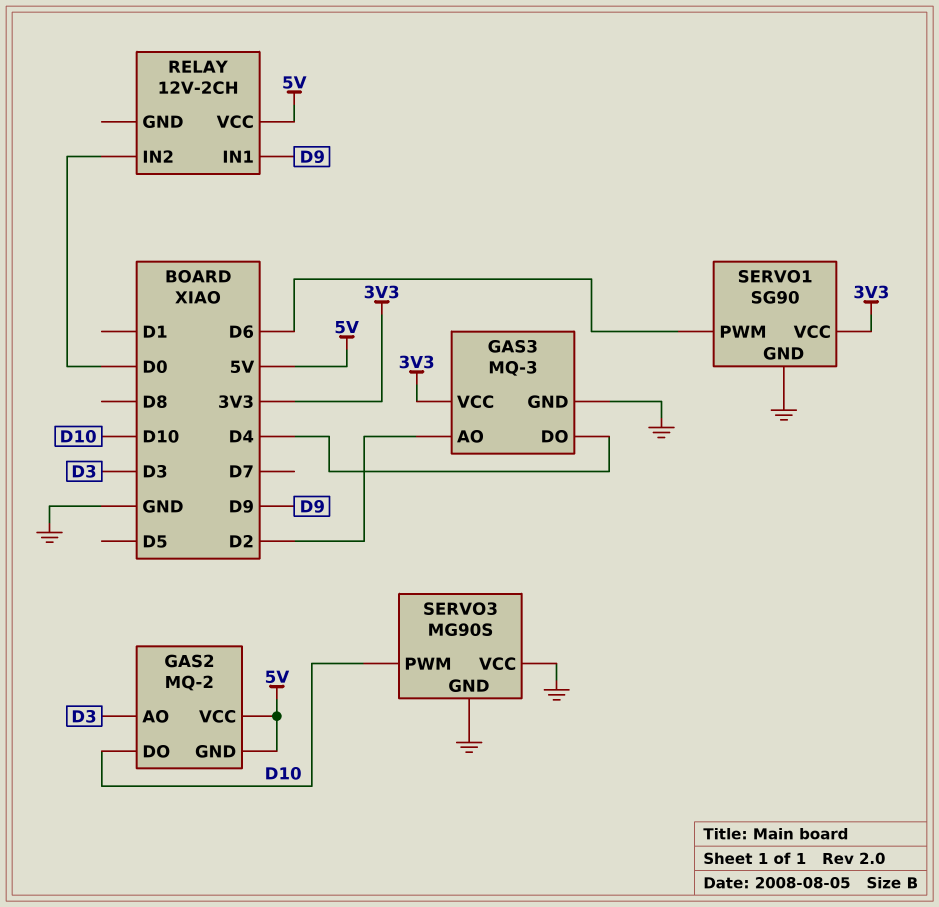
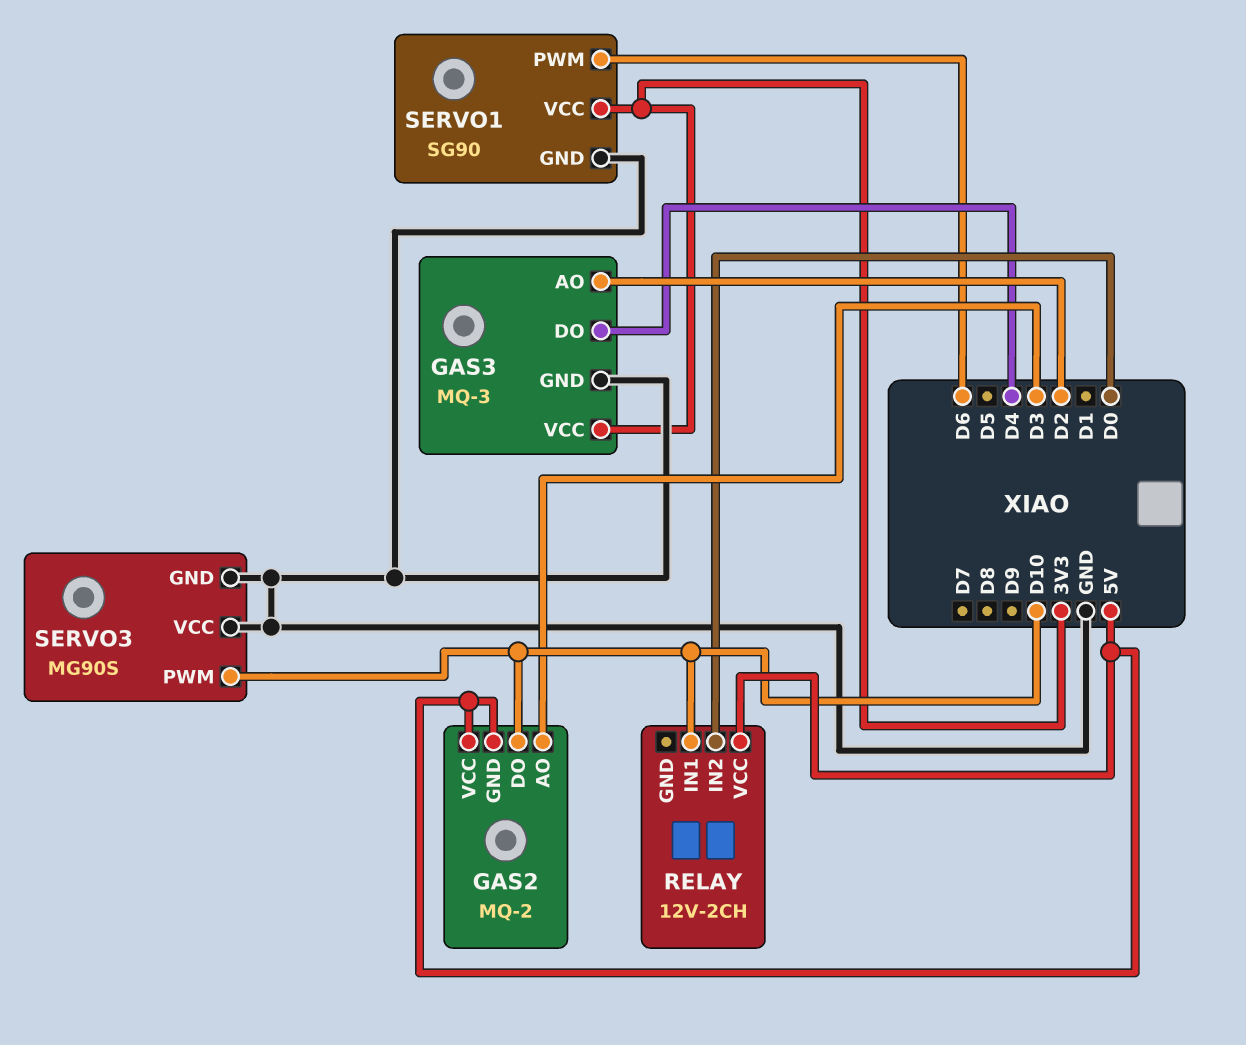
RELAY pin IN1: D9 -> D10

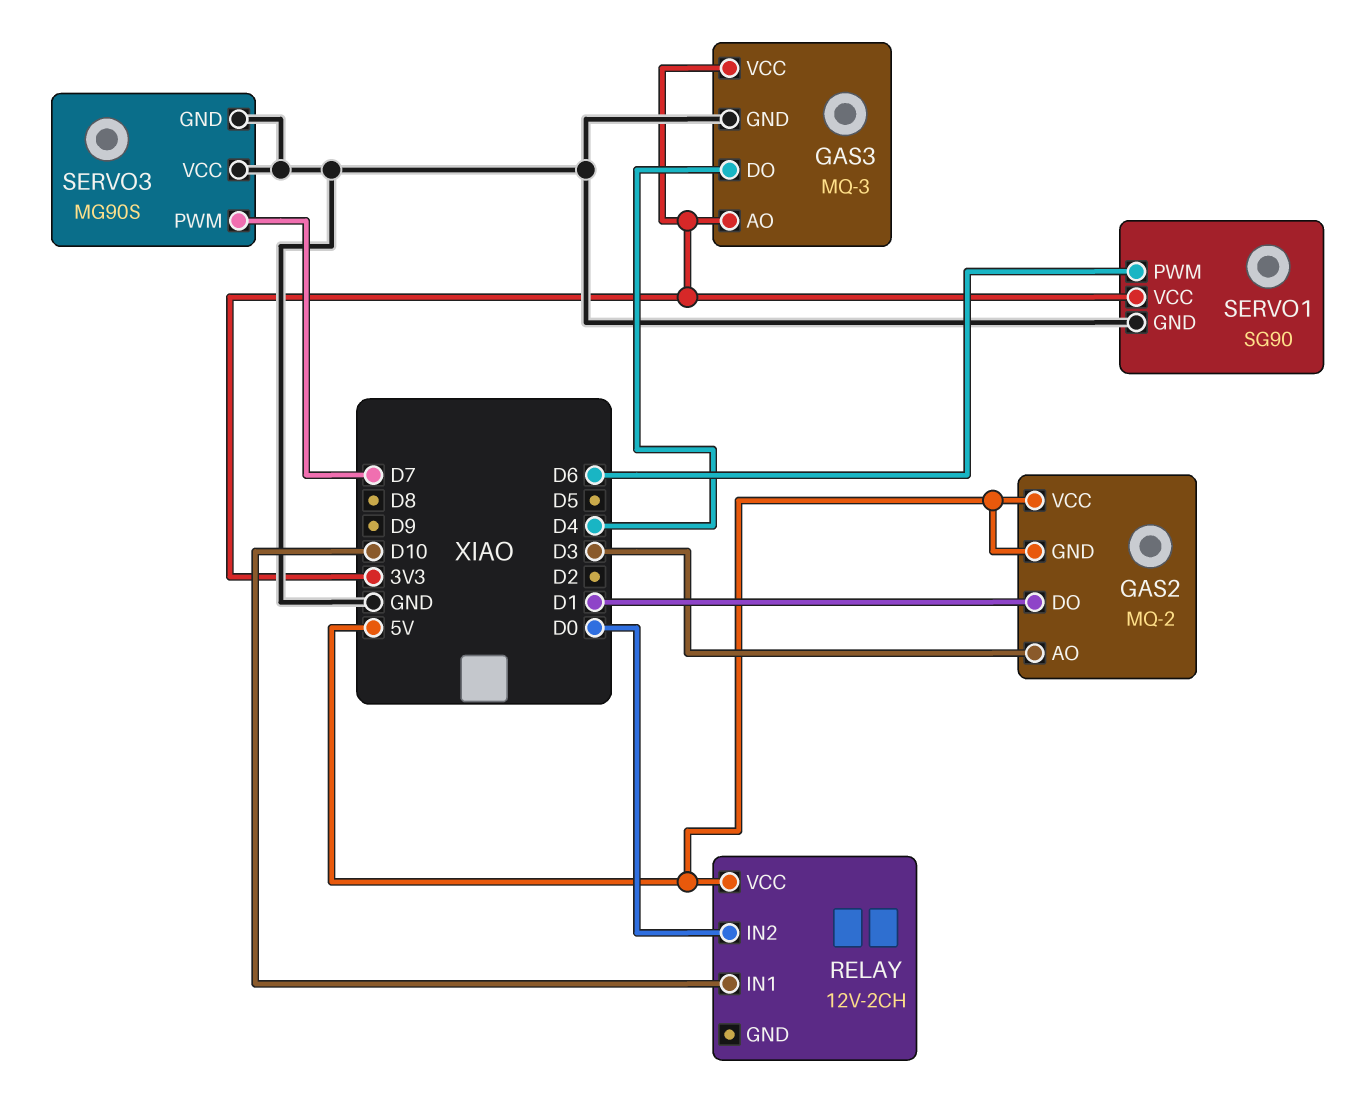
GAS2 pin DO: D10 -> D1
GAS3 pin AO: D2 -> 3V3
SERVO3 pin PWM: D10 -> D7

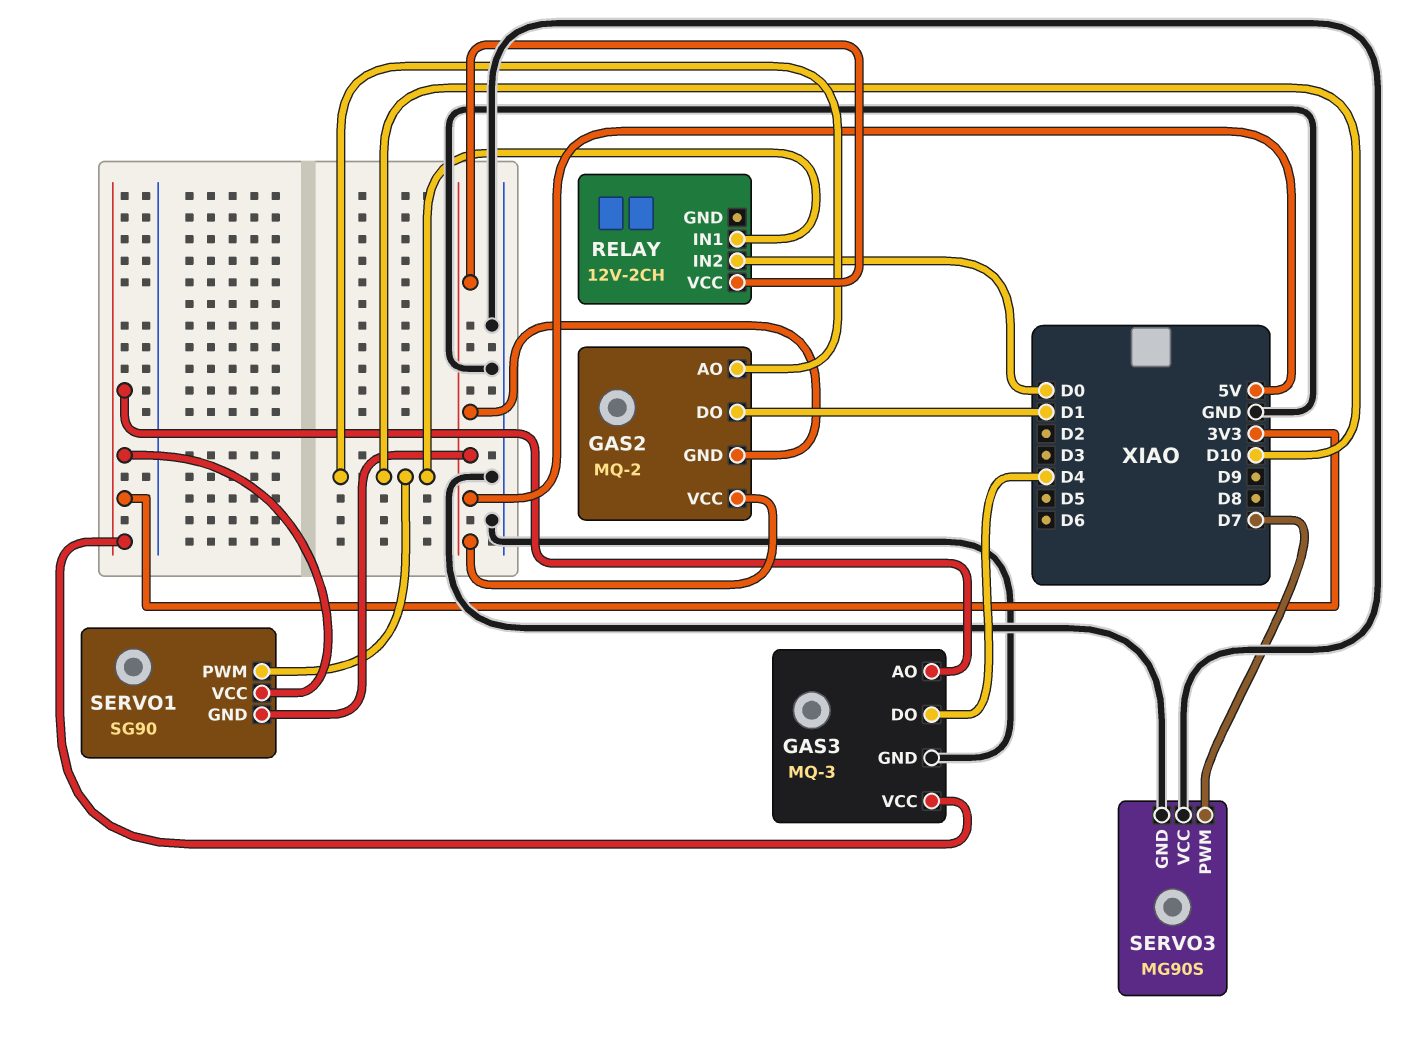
GAS2 pin AO: D3 -> D10
SERVO1 pin GND: GND -> 5V
SERVO1 pin PWM: D6 -> D10

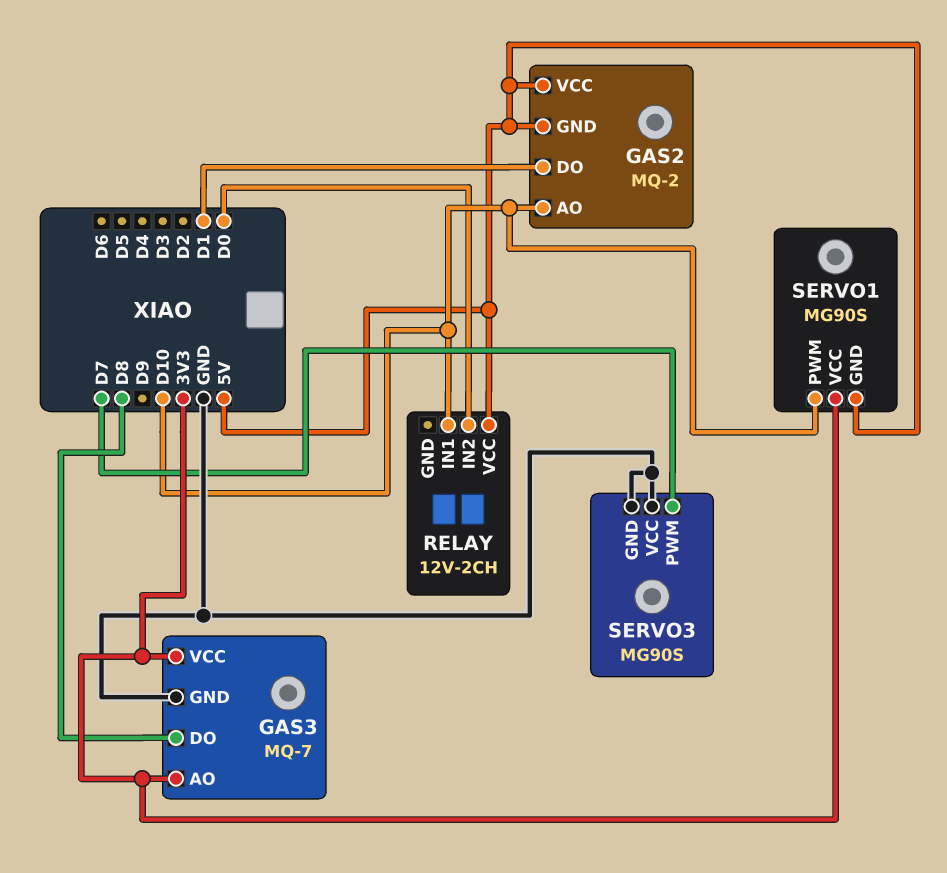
GAS3: MQ-3 -> MQ-7
GAS3 pin DO: D4 -> D8
SERVO1: SG90 -> MG90S

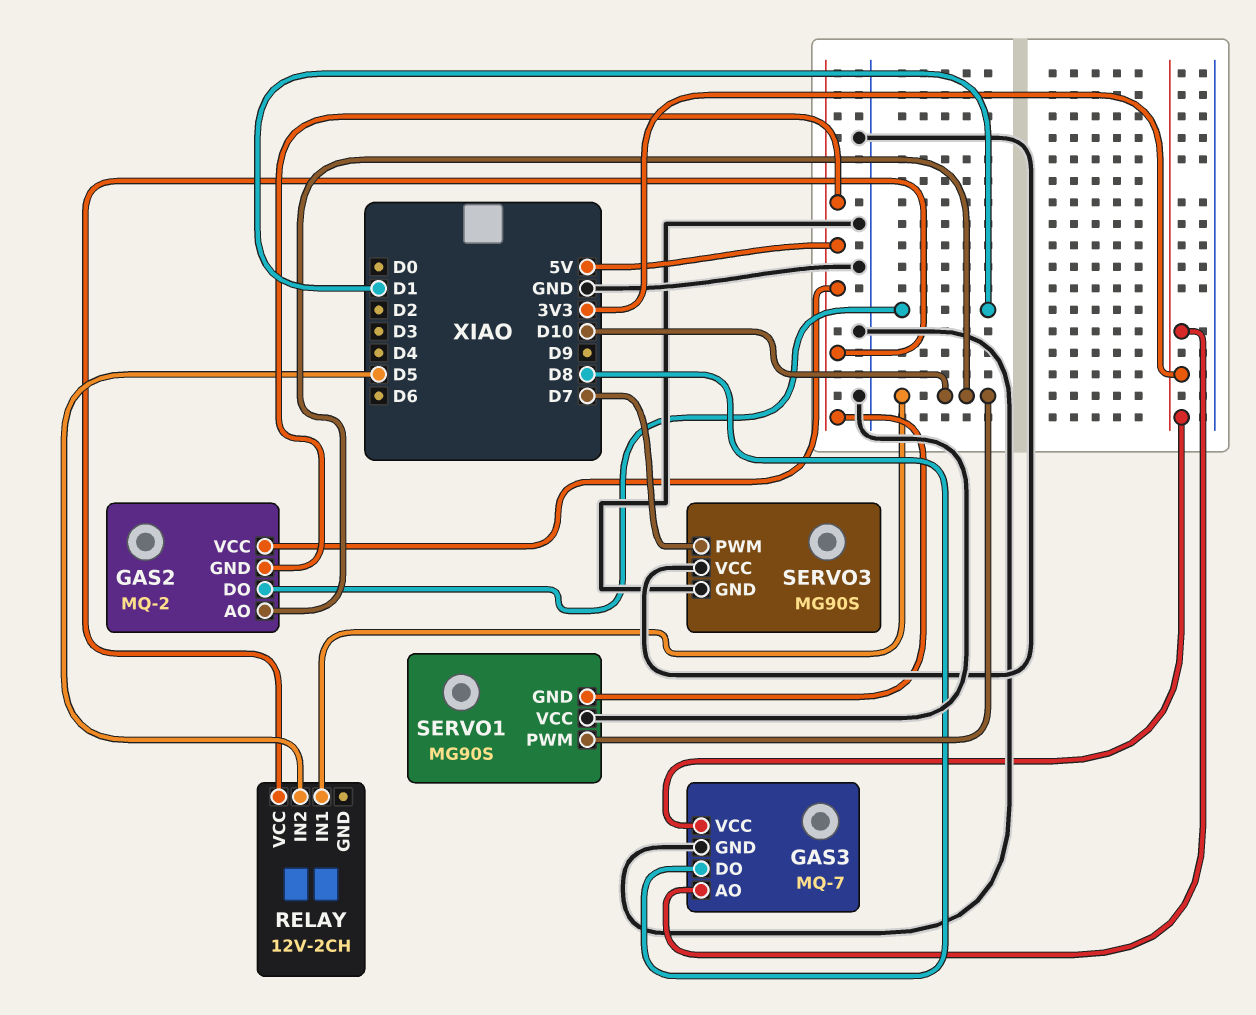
RELAY pin IN2: D0 -> D5
SERVO1 pin VCC: 3V3 -> GND

